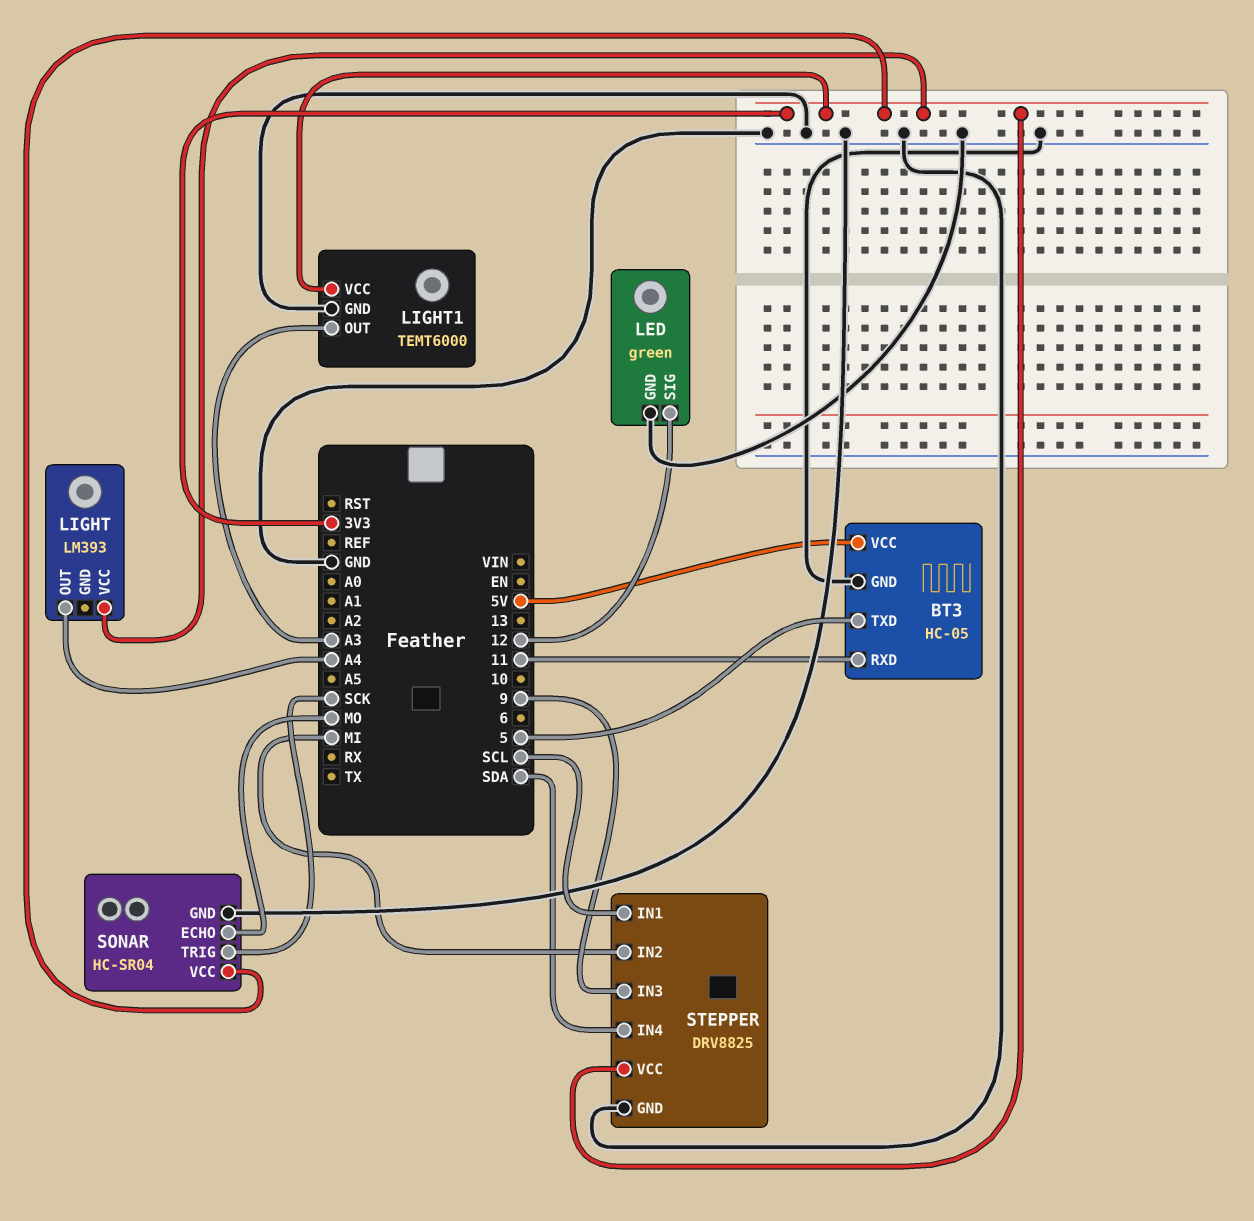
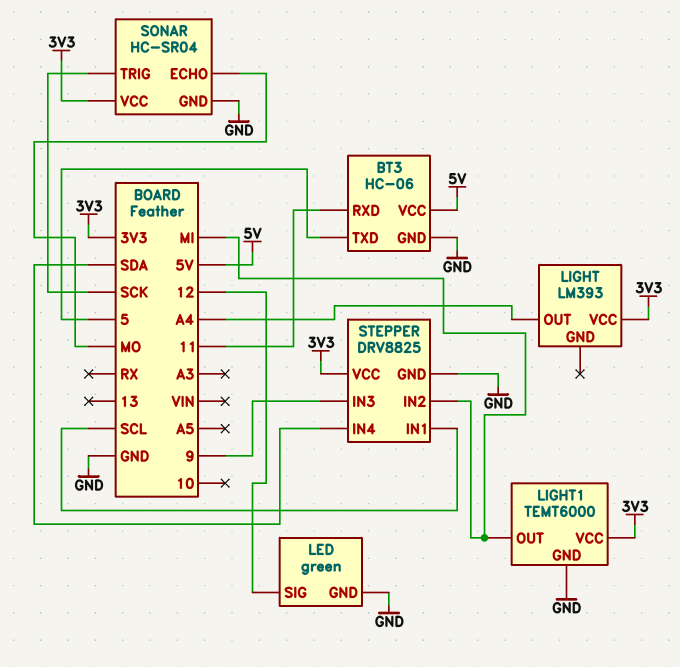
BT3: HC-05 -> HC-06
LIGHT1 pin OUT: A3 -> MI

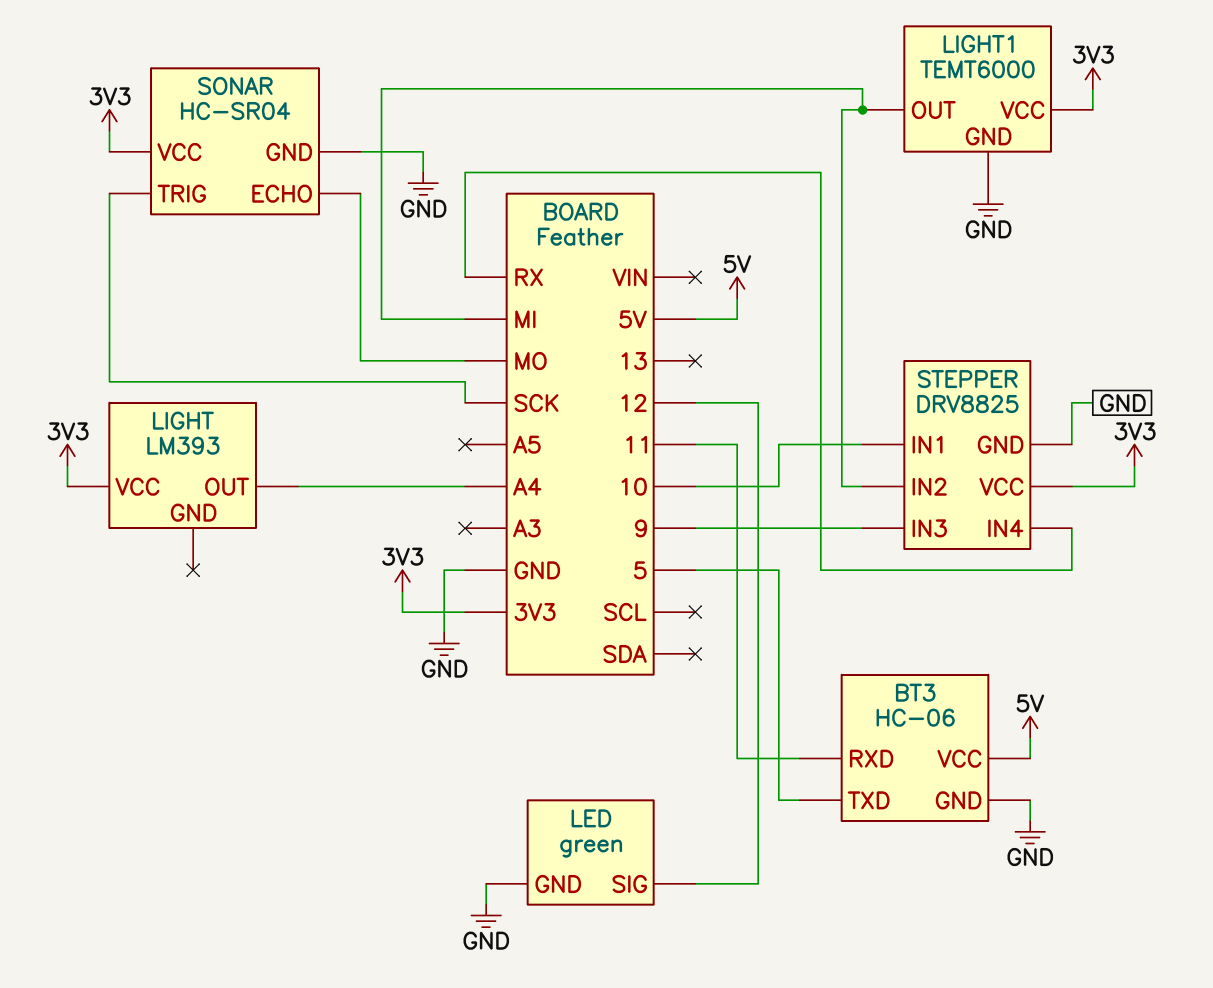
STEPPER pin IN1: SCL -> 10
STEPPER pin IN4: SDA -> RX

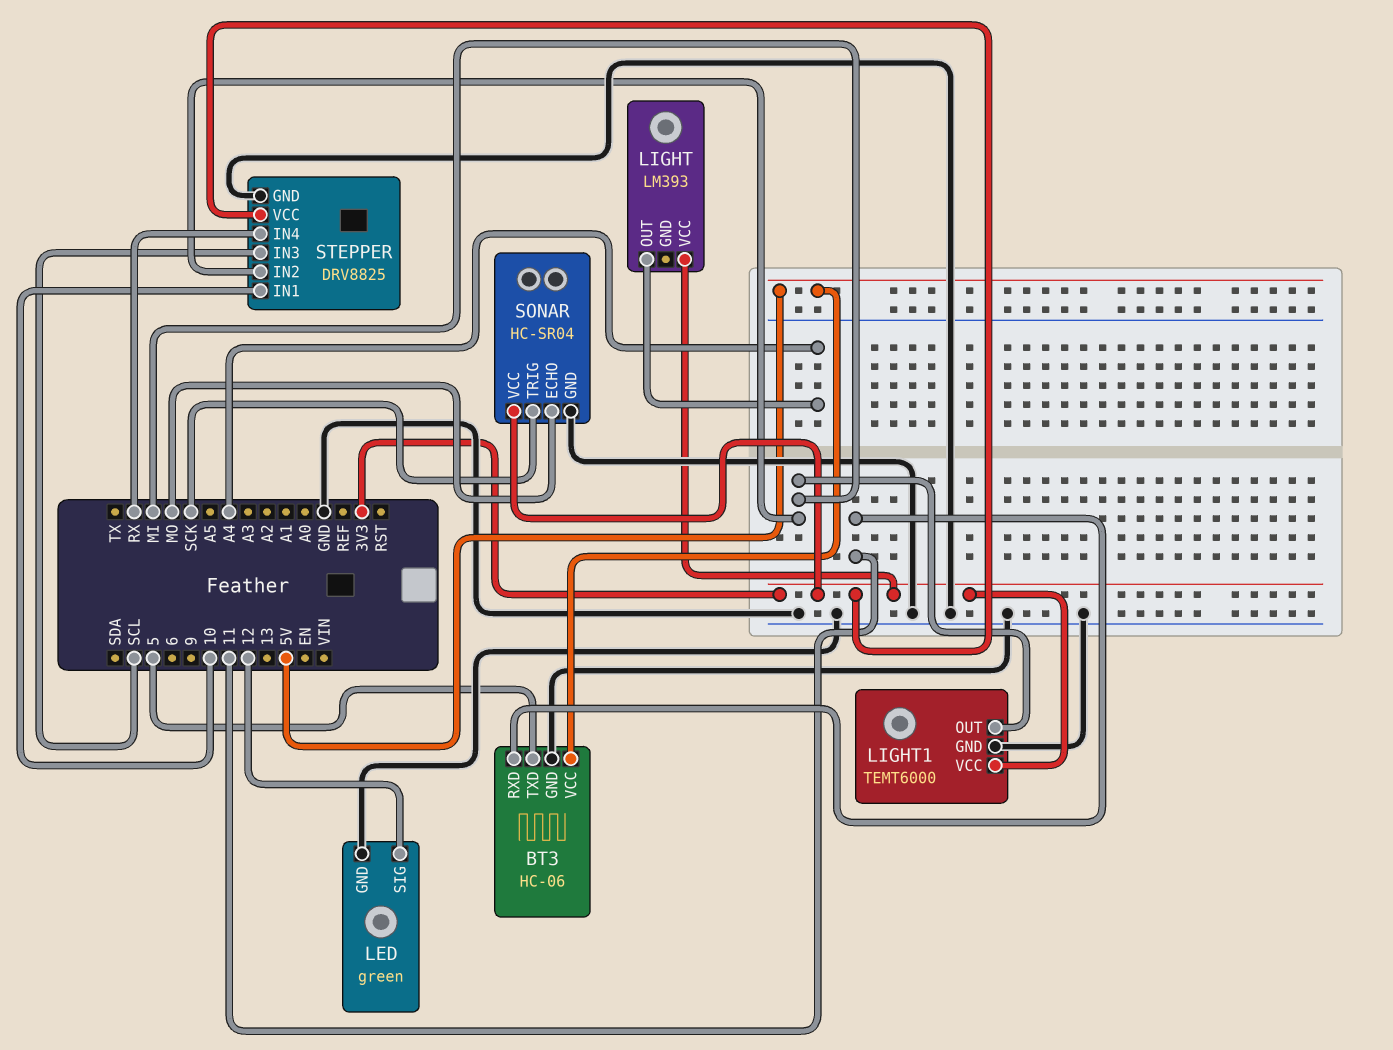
STEPPER pin IN3: 9 -> SCL

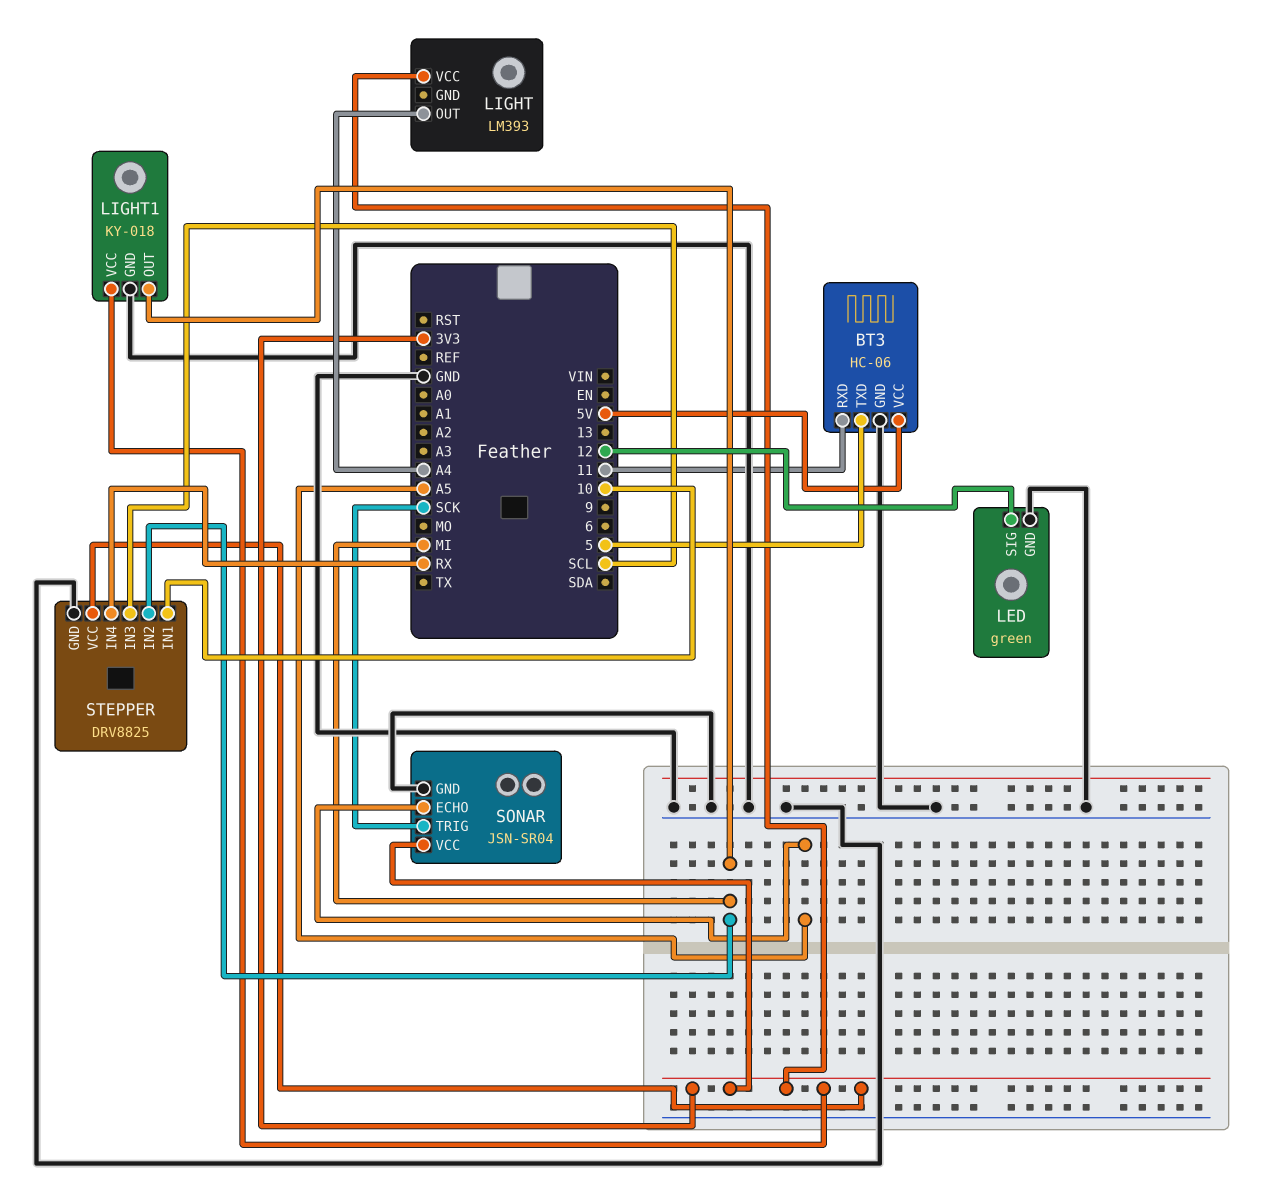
LIGHT1: TEMT6000 -> KY-018
SONAR: HC-SR04 -> JSN-SR04
SONAR pin ECHO: MO -> A5

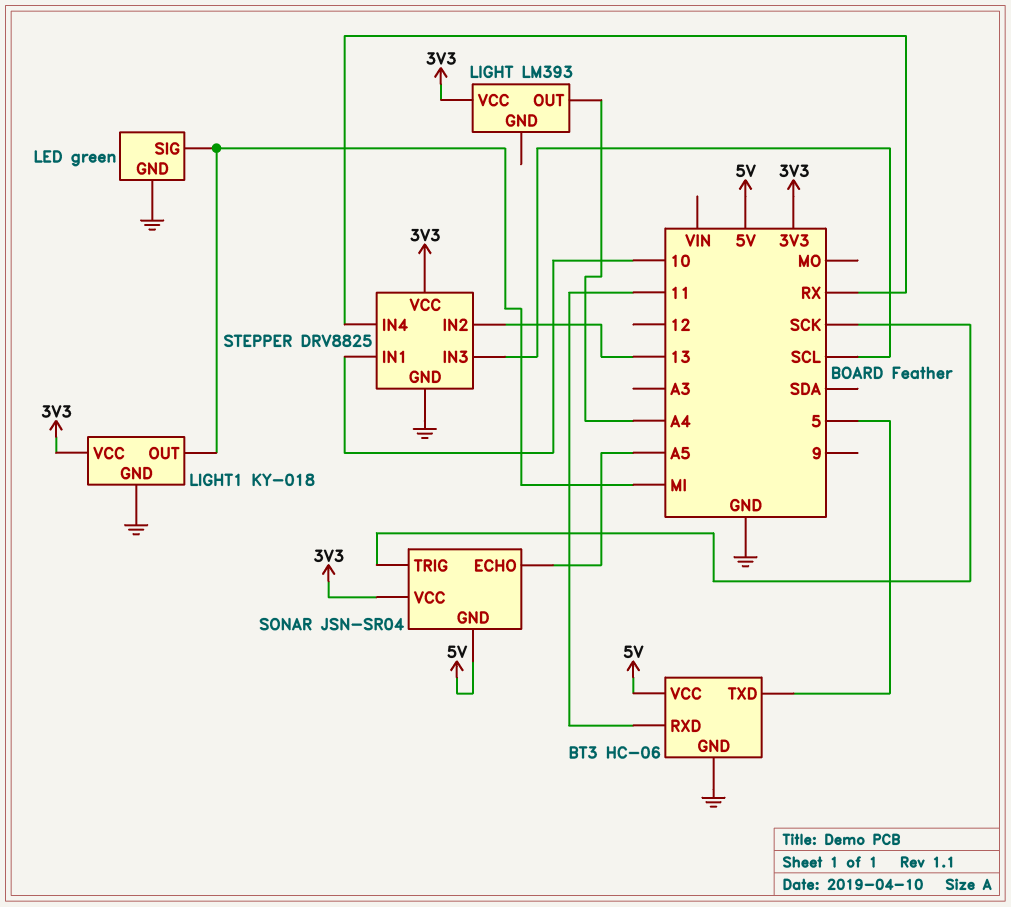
LED pin SIG: 12 -> MI
SONAR pin GND: GND -> 5V
STEPPER pin IN2: MI -> 13

